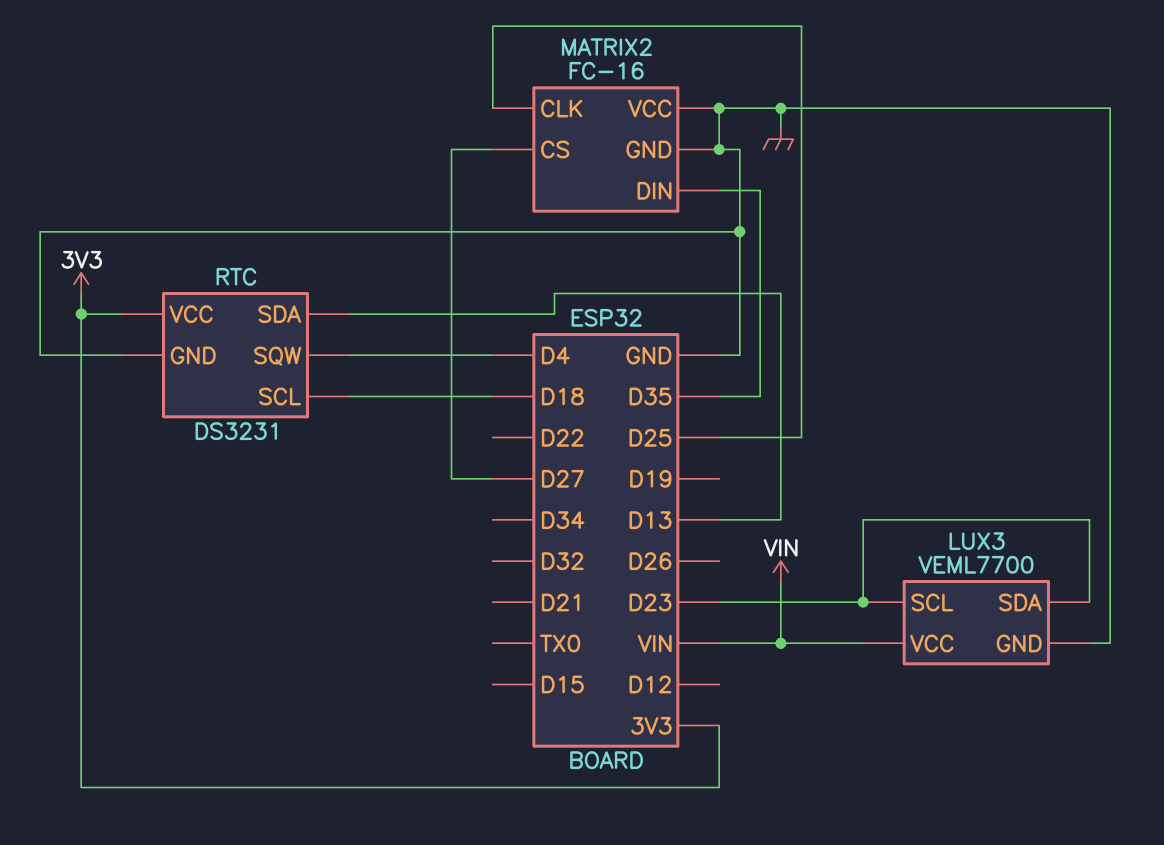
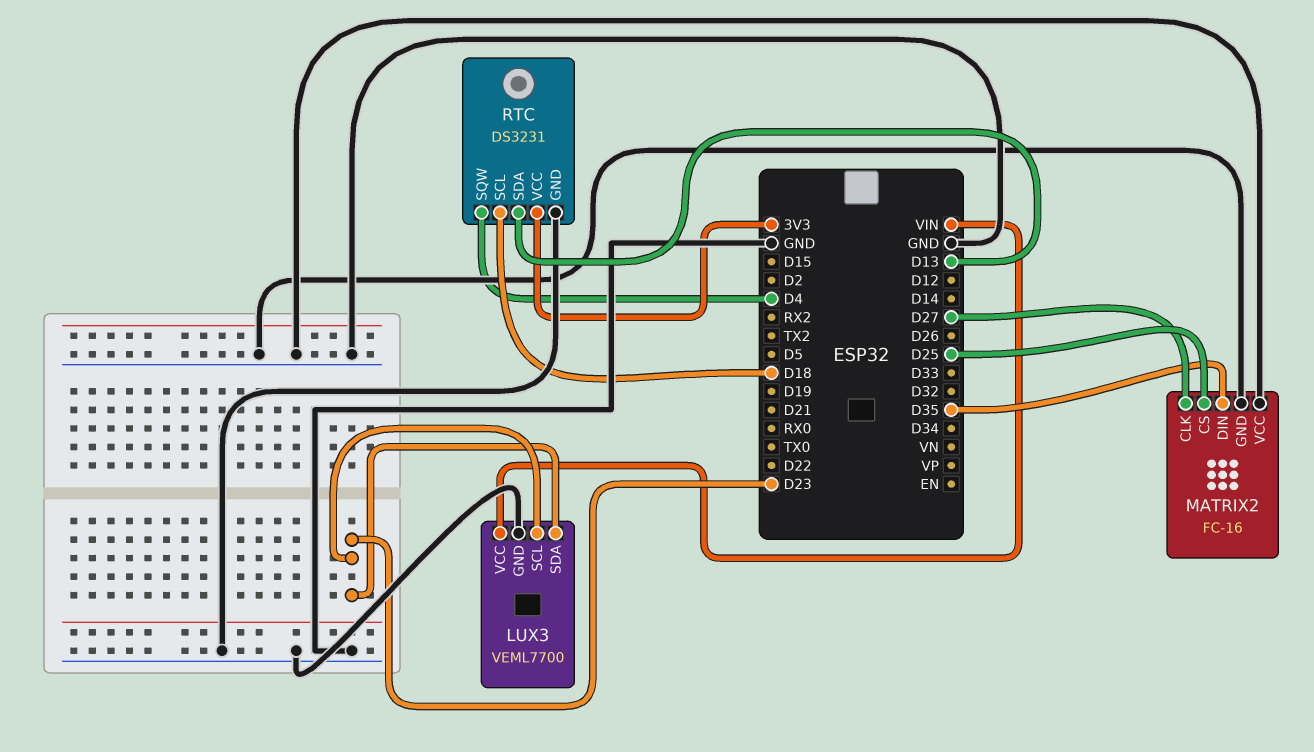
MATRIX2 pin CLK: D25 -> D27
MATRIX2 pin CS: D27 -> D25

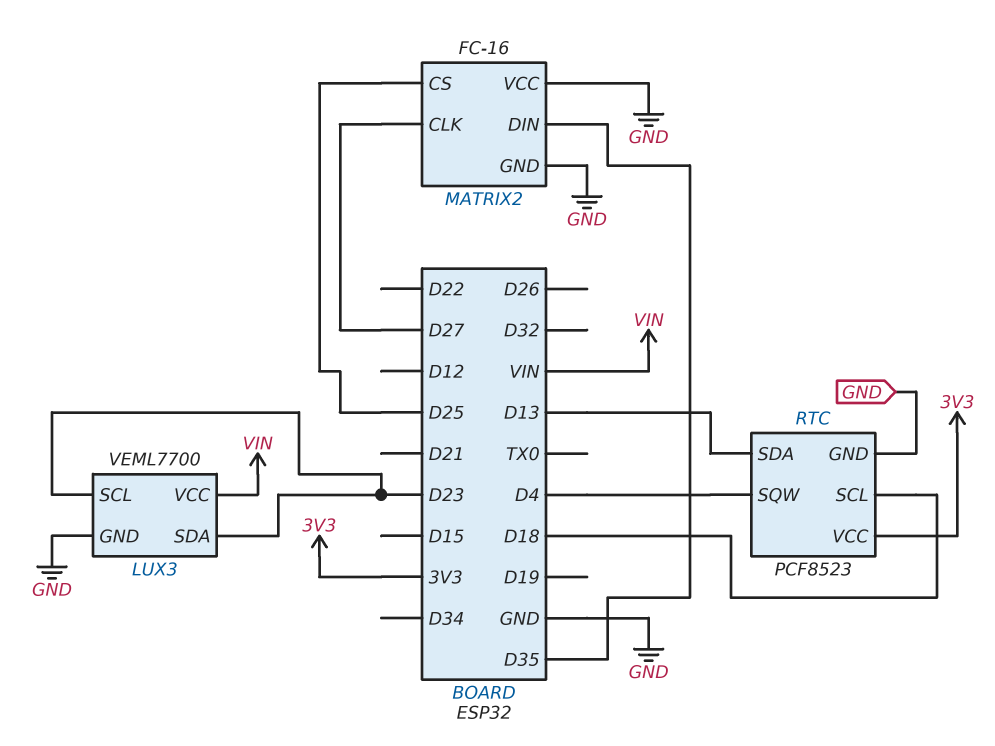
RTC: DS3231 -> PCF8523

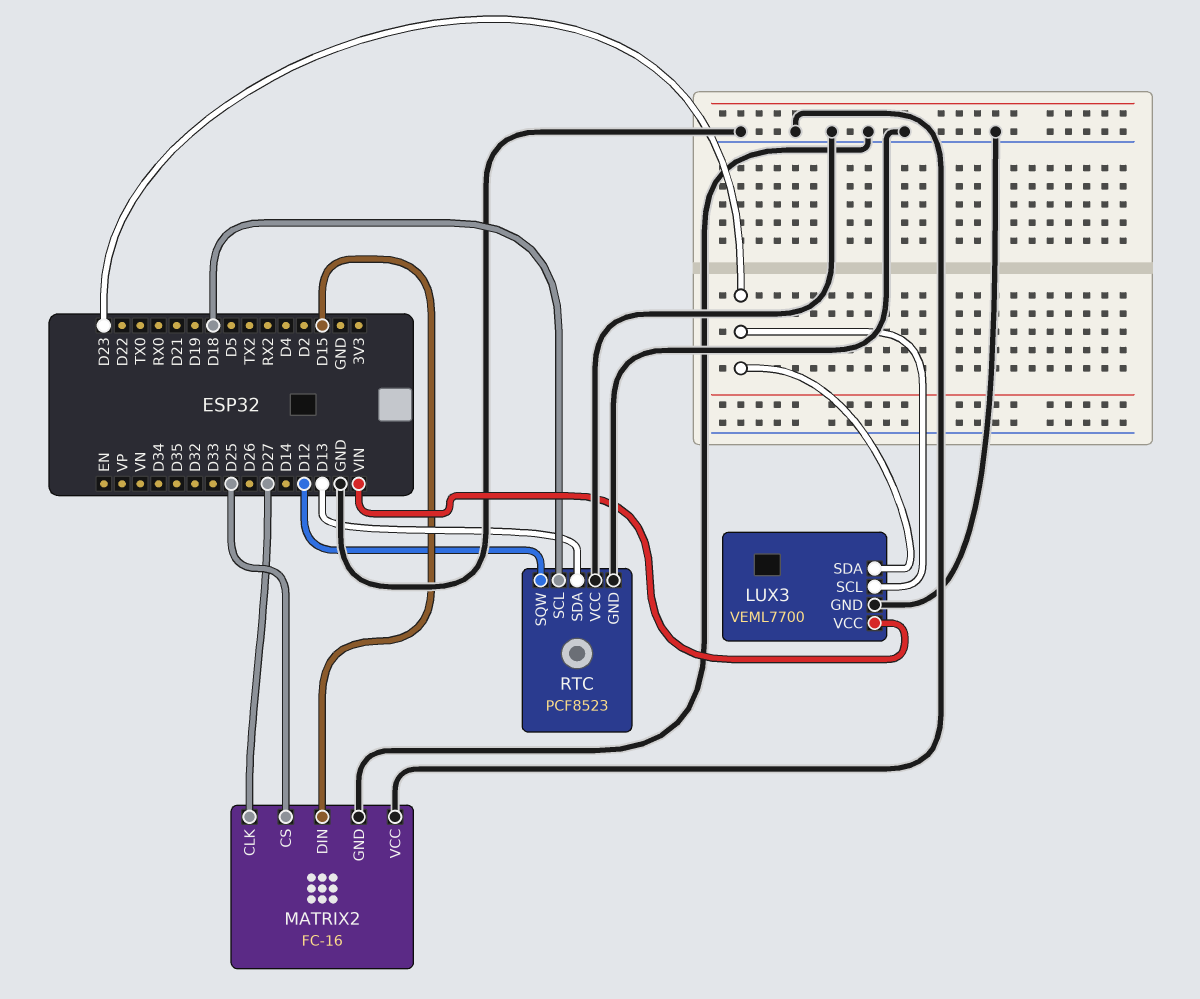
MATRIX2 pin DIN: D35 -> D15
RTC pin SQW: D4 -> D12
RTC pin VCC: 3V3 -> GND

